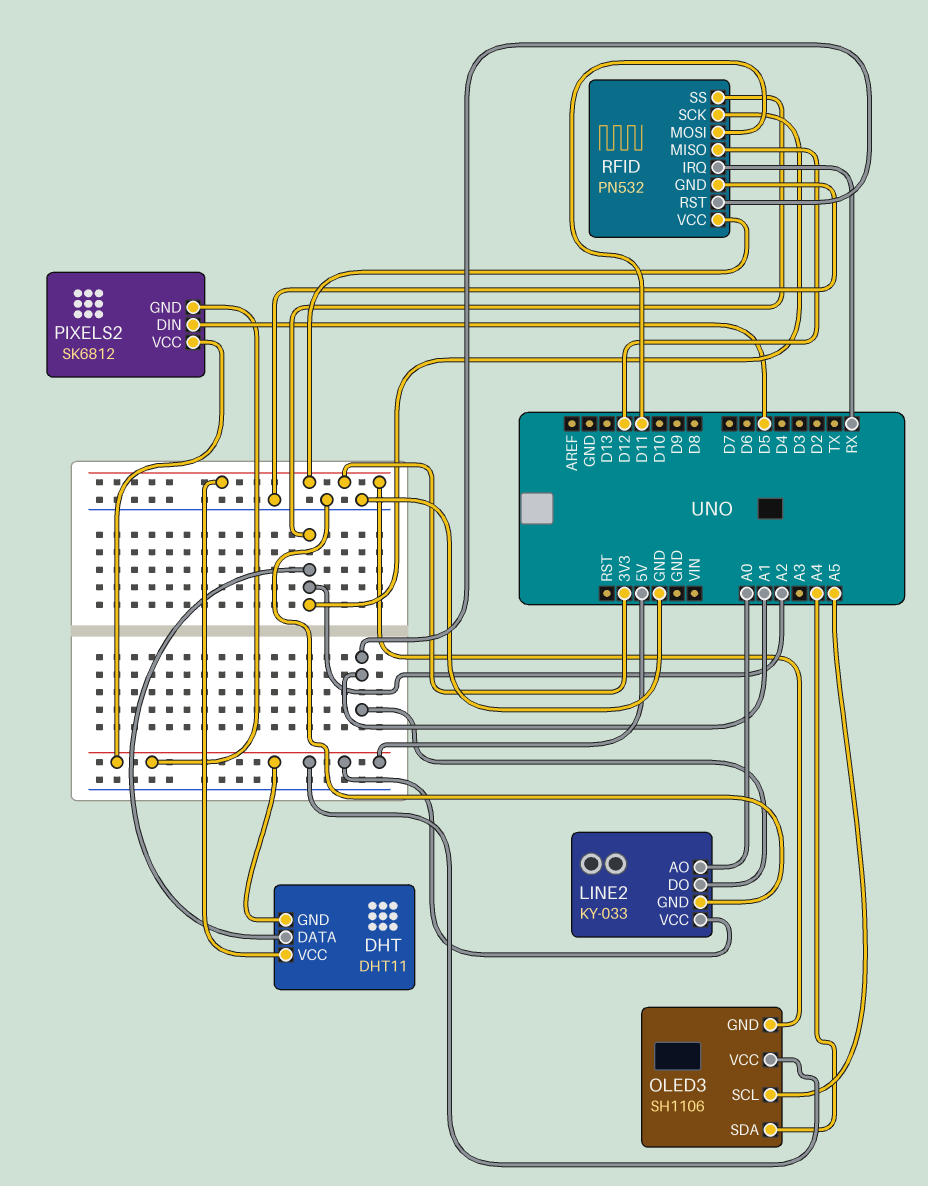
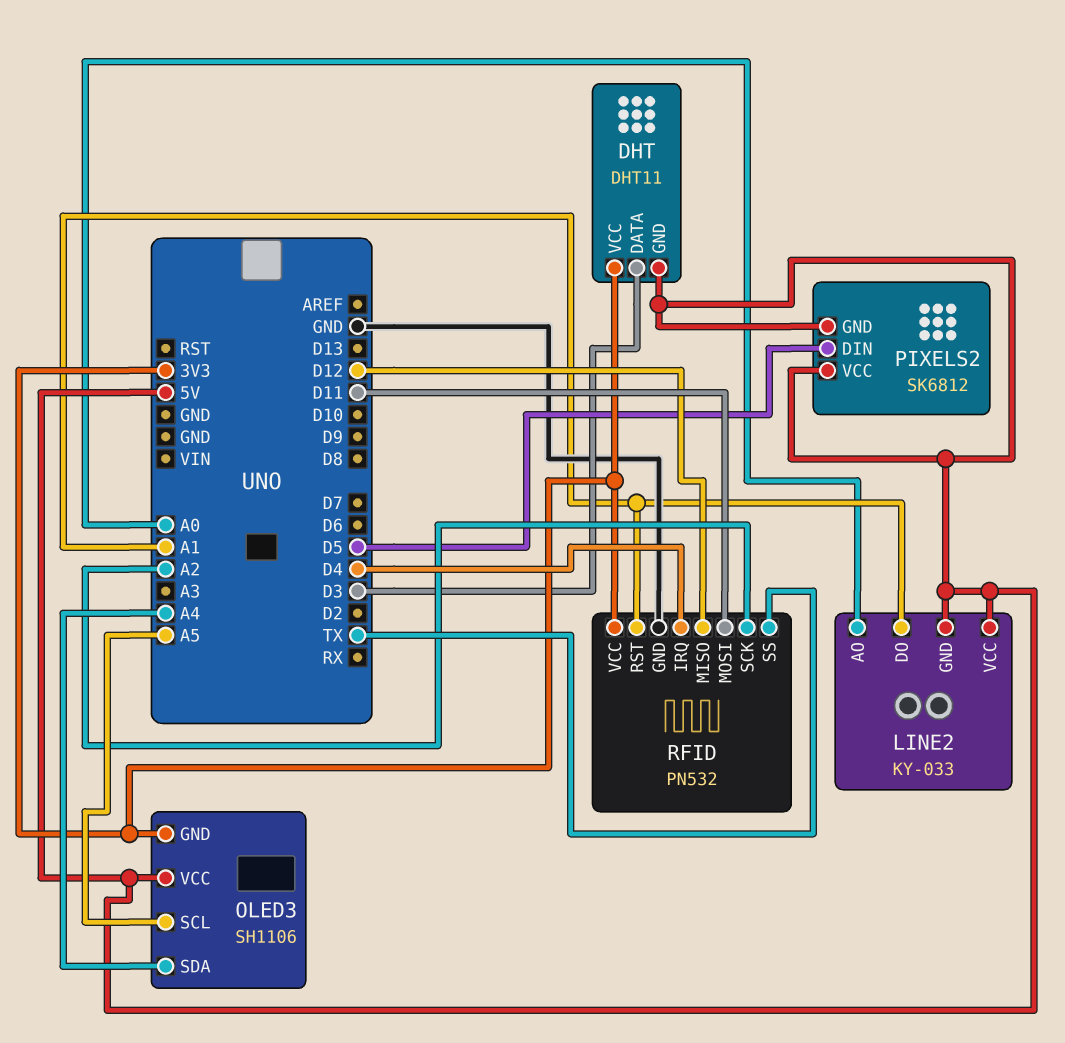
DHT pin DATA: A2 -> D3
LINE2 pin GND: GND -> 5V
RFID pin IRQ: RX -> D4
RFID pin SS: A2 -> TX

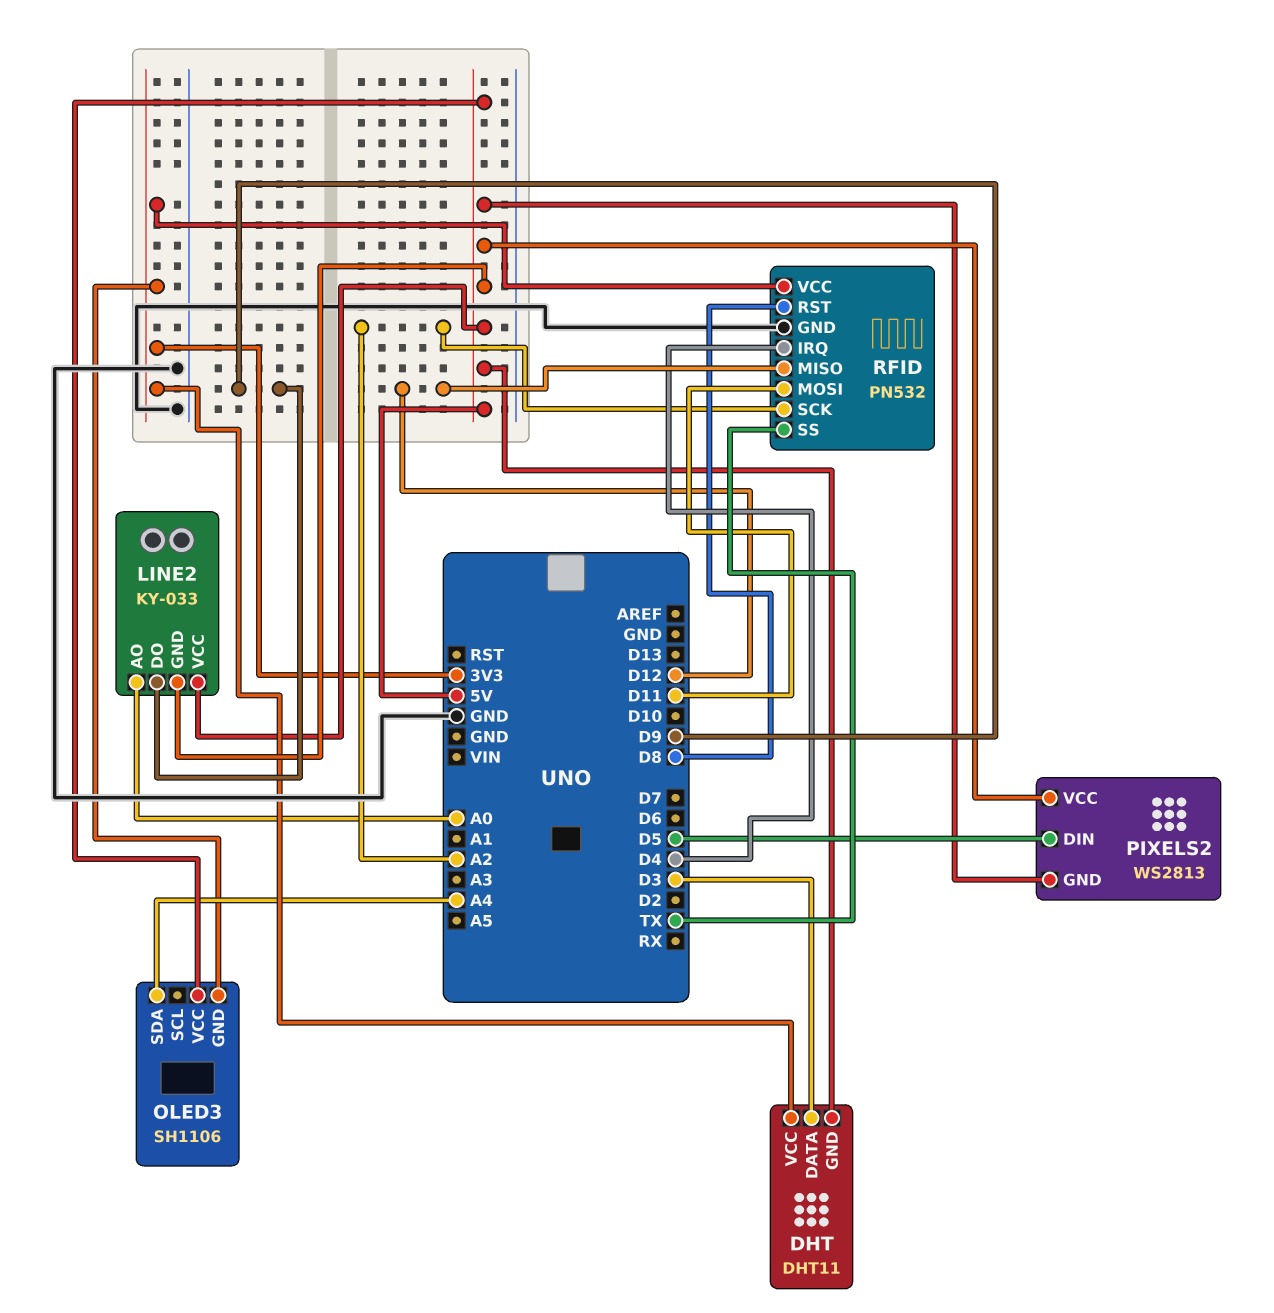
LINE2 pin DO: A1 -> D9
OLED3 pin SCL: A5 -> none
PIXELS2: SK6812 -> WS2813
RFID pin RST: A1 -> D8

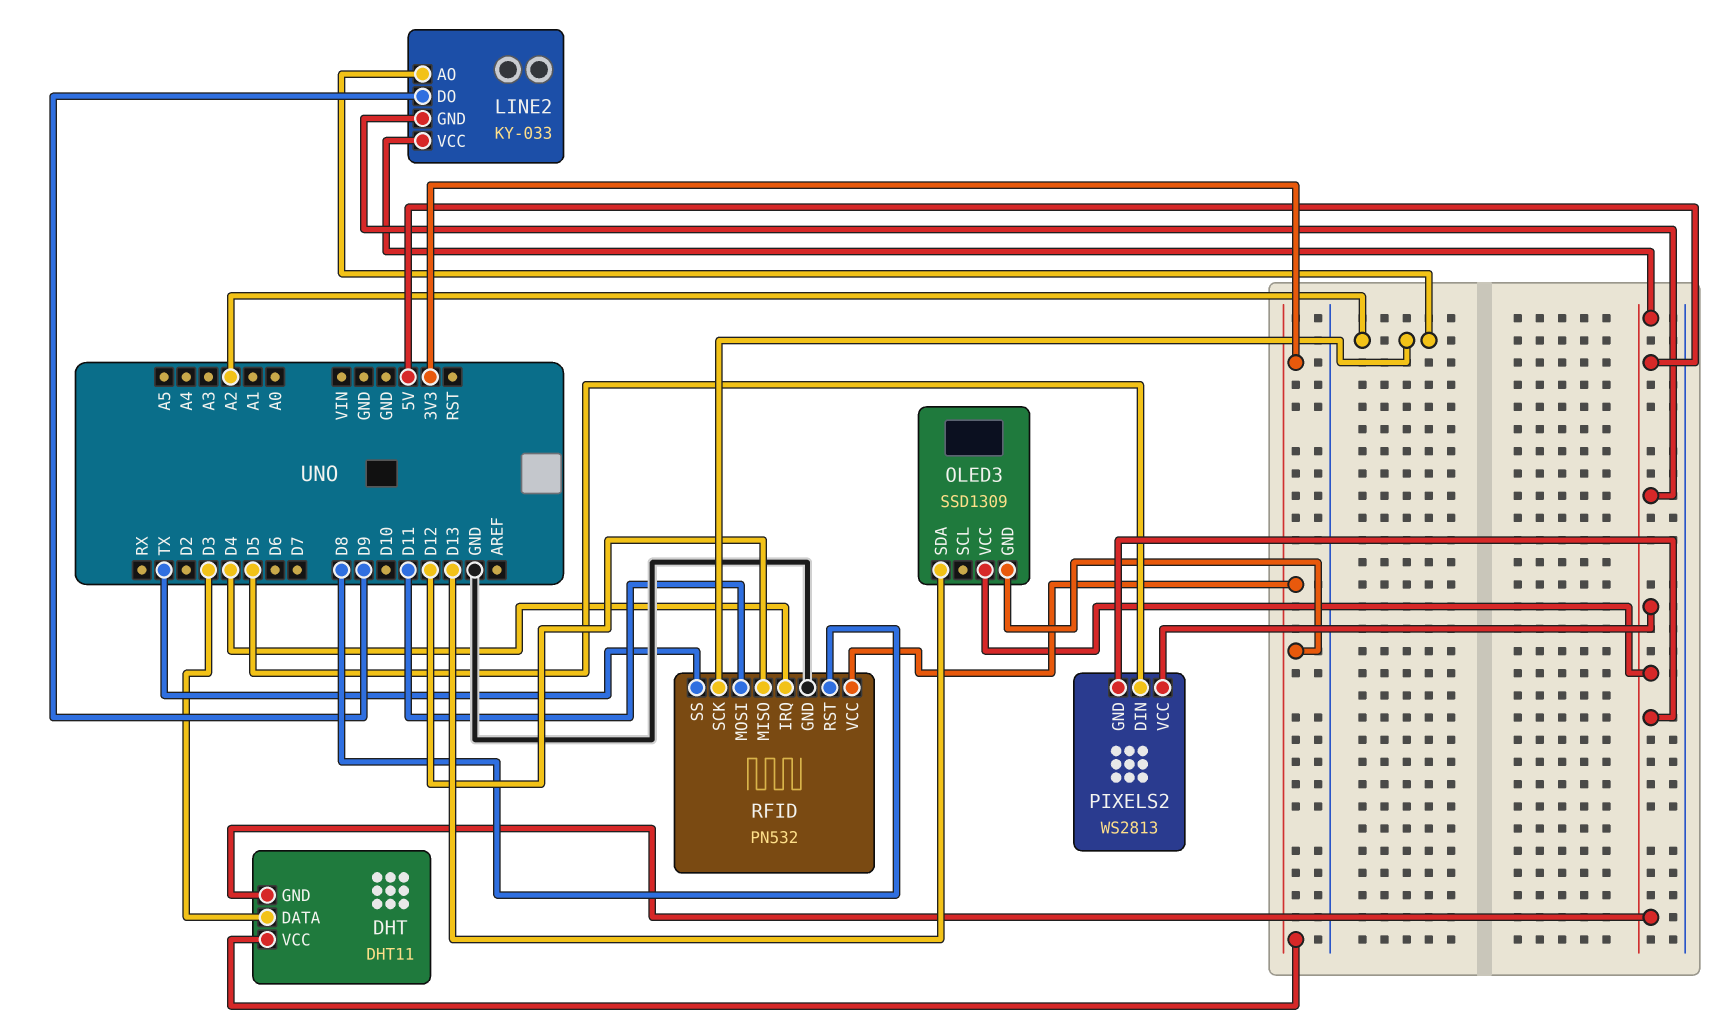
LINE2 pin AO: A0 -> A2
OLED3: SH1106 -> SSD1309
OLED3 pin SDA: A4 -> D13

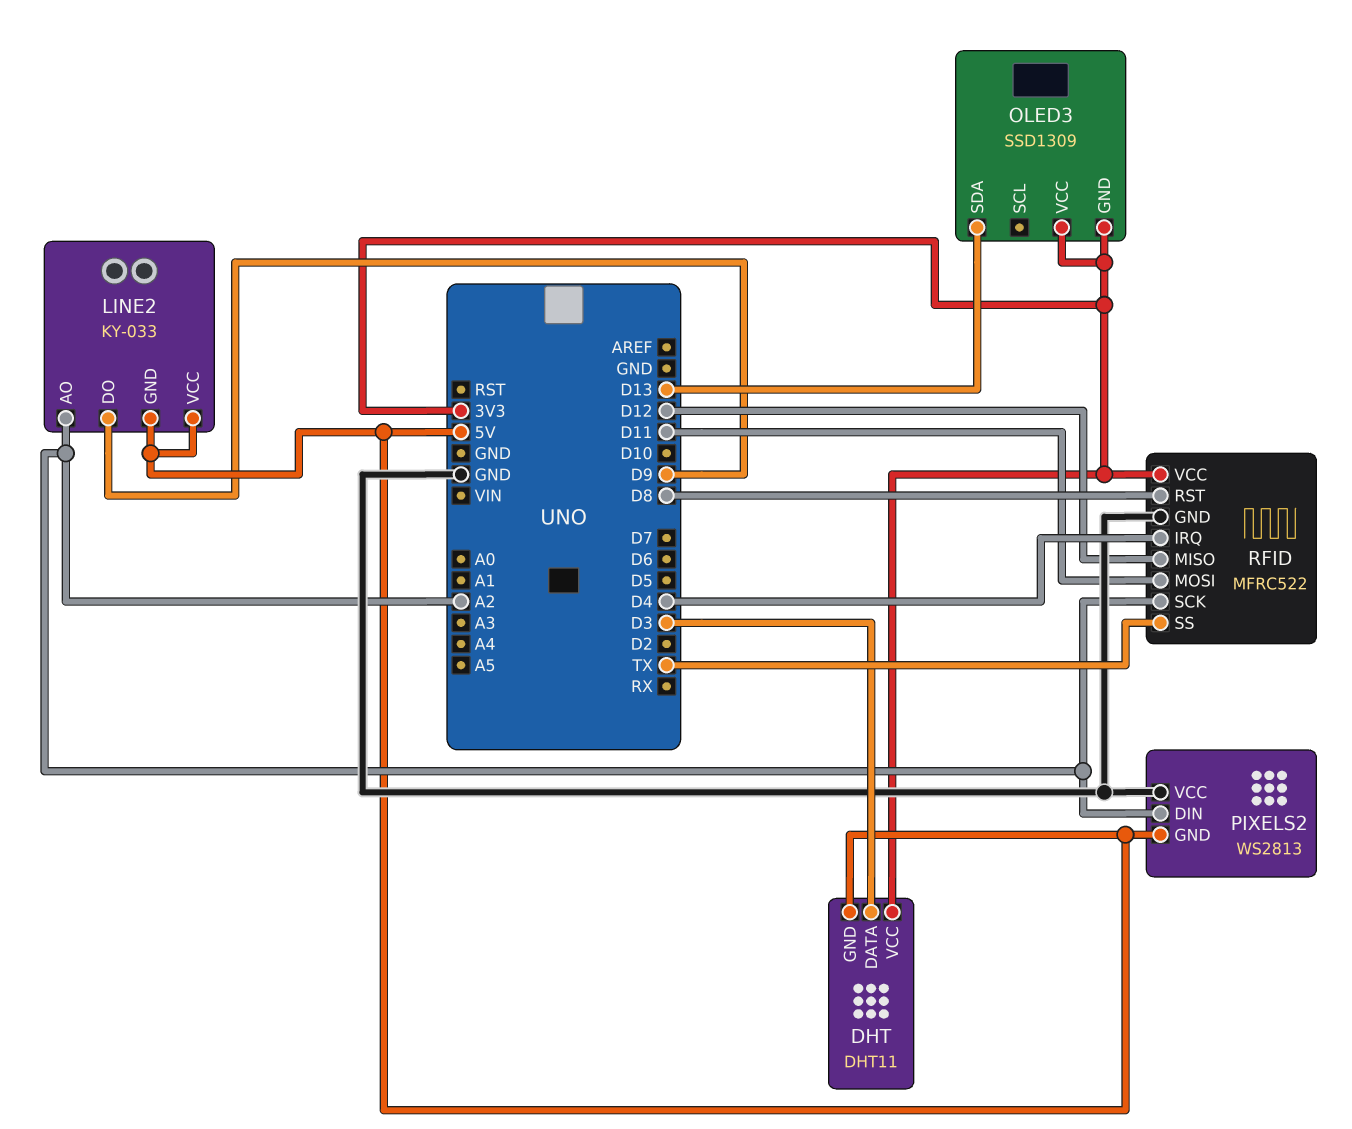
OLED3 pin VCC: 5V -> 3V3
PIXELS2 pin DIN: D5 -> A2
PIXELS2 pin VCC: 5V -> GND
RFID: PN532 -> MFRC522

